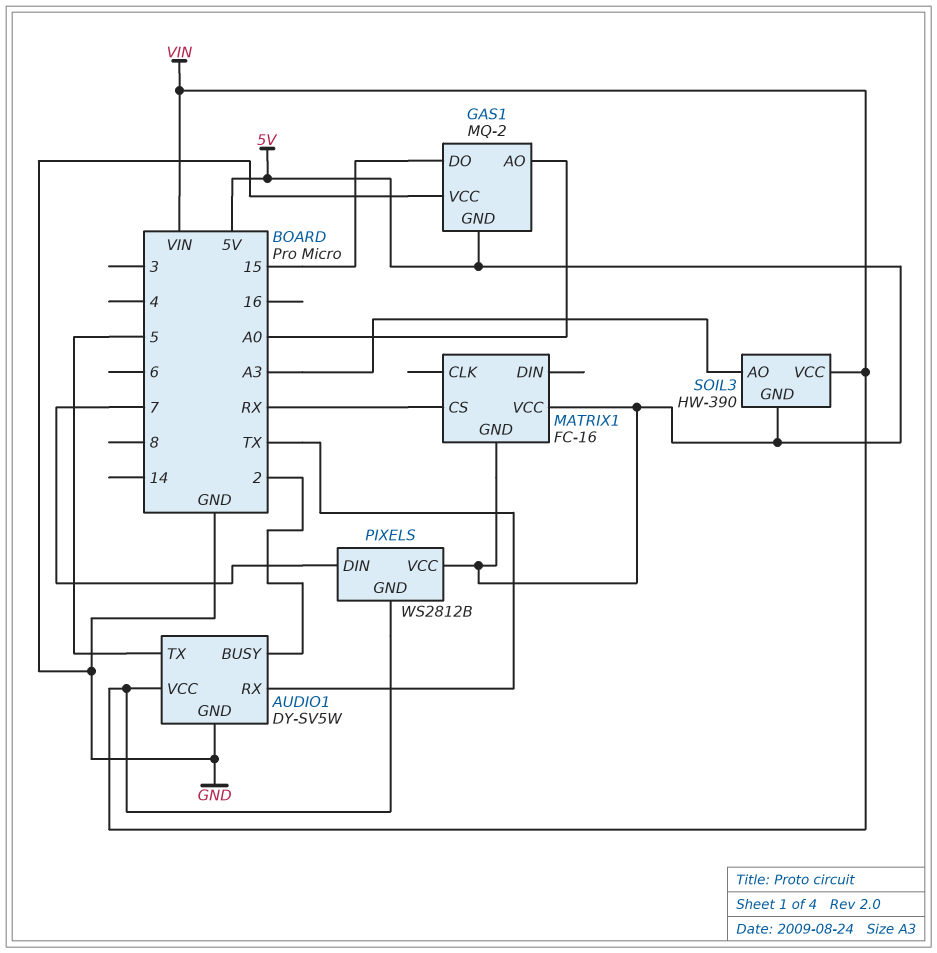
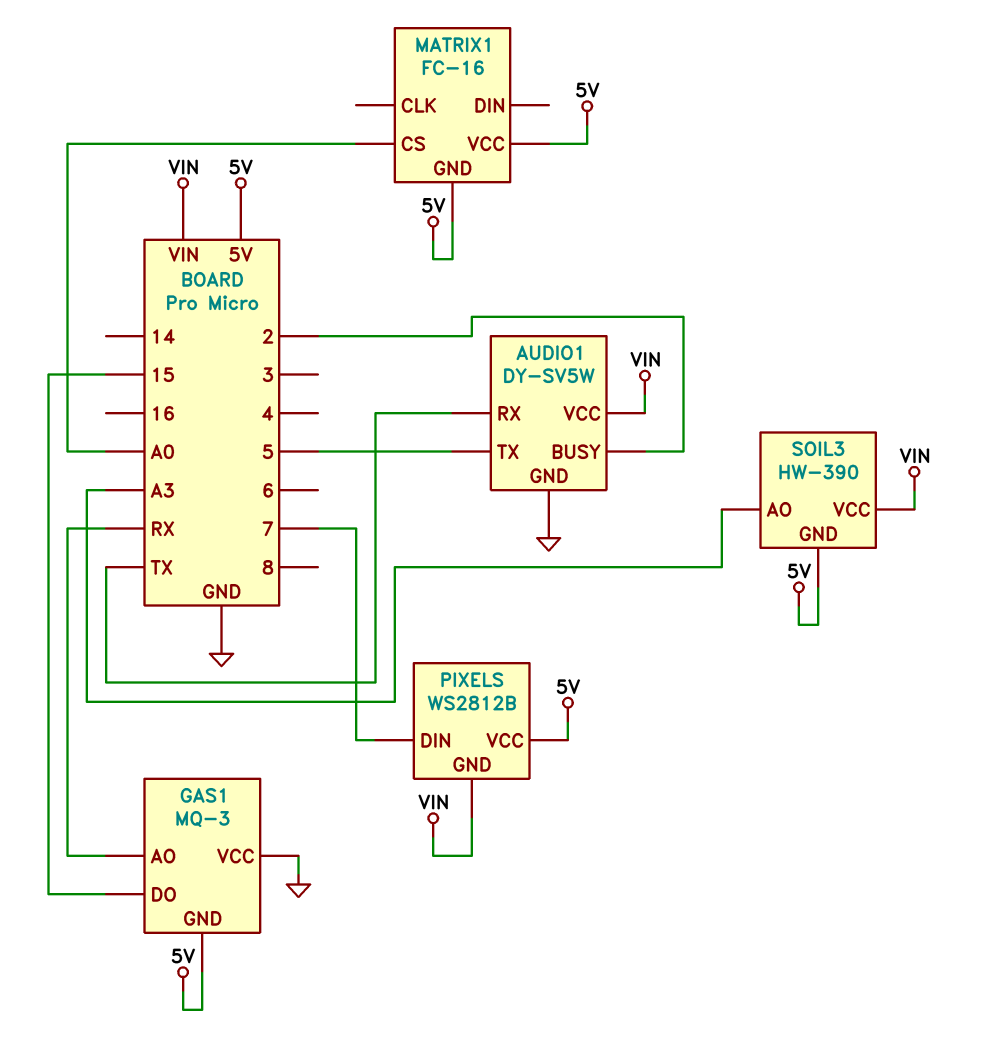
GAS1: MQ-2 -> MQ-3
GAS1 pin AO: A0 -> RX
MATRIX1 pin CS: RX -> A0

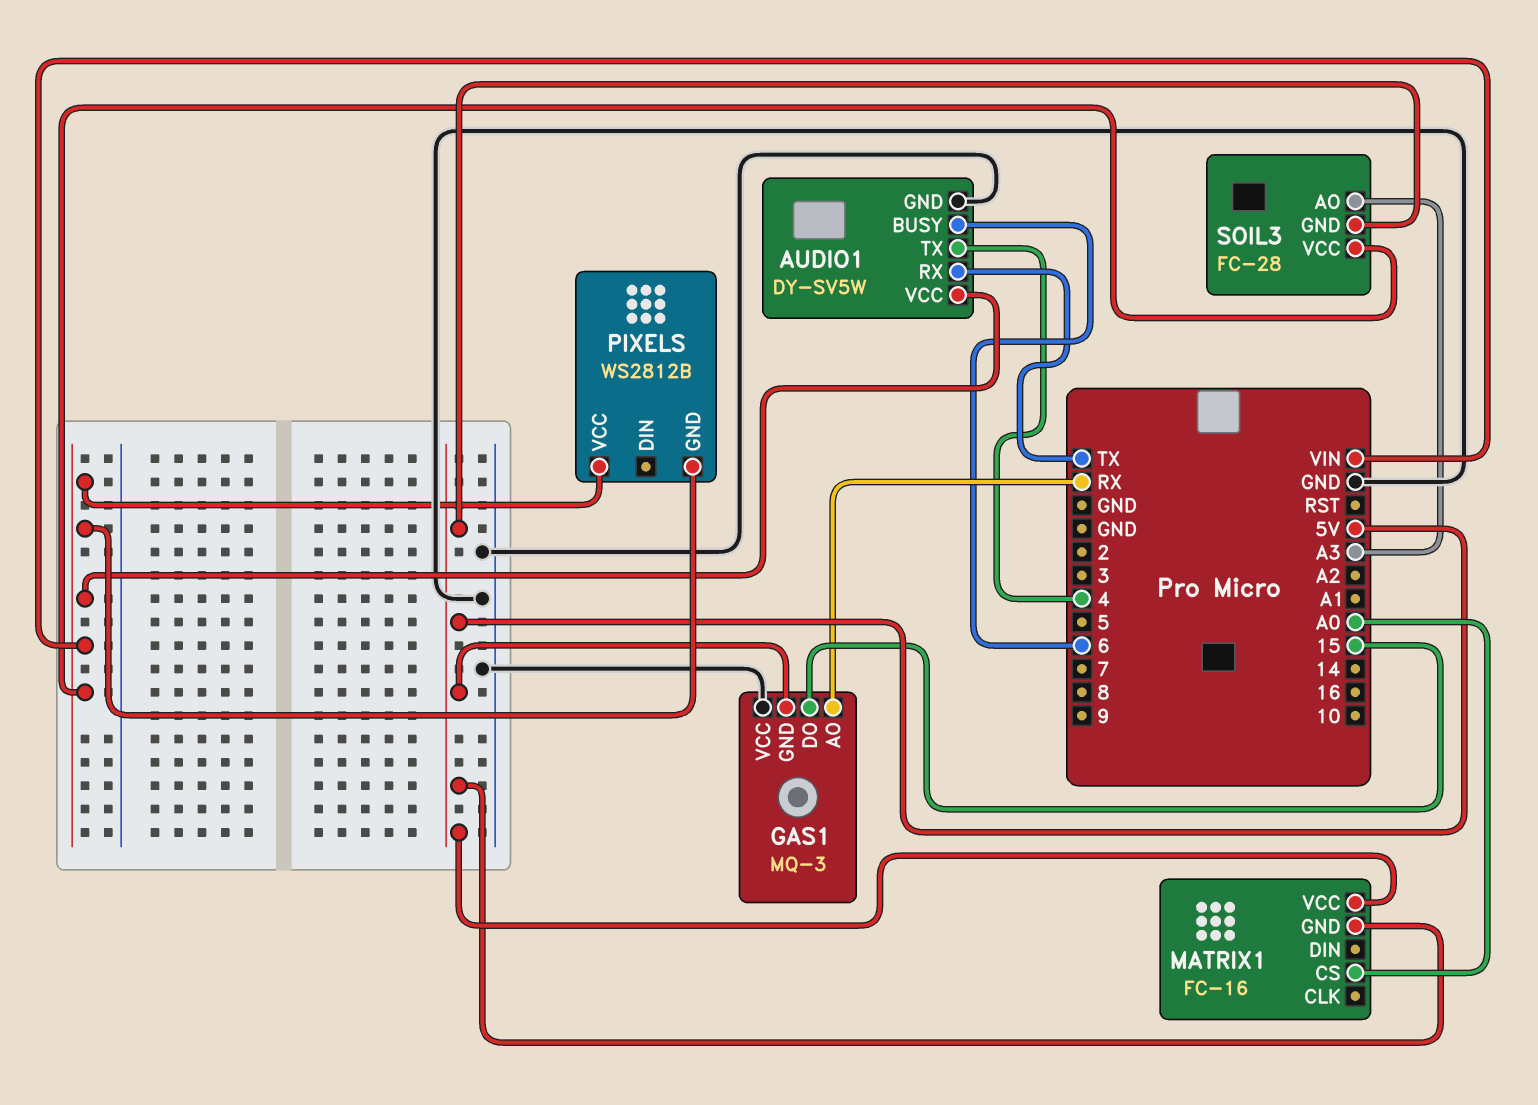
AUDIO1 pin BUSY: 2 -> 6
AUDIO1 pin TX: 5 -> 4
PIXELS pin DIN: 7 -> none
PIXELS pin VCC: 5V -> VIN
SOIL3: HW-390 -> FC-28

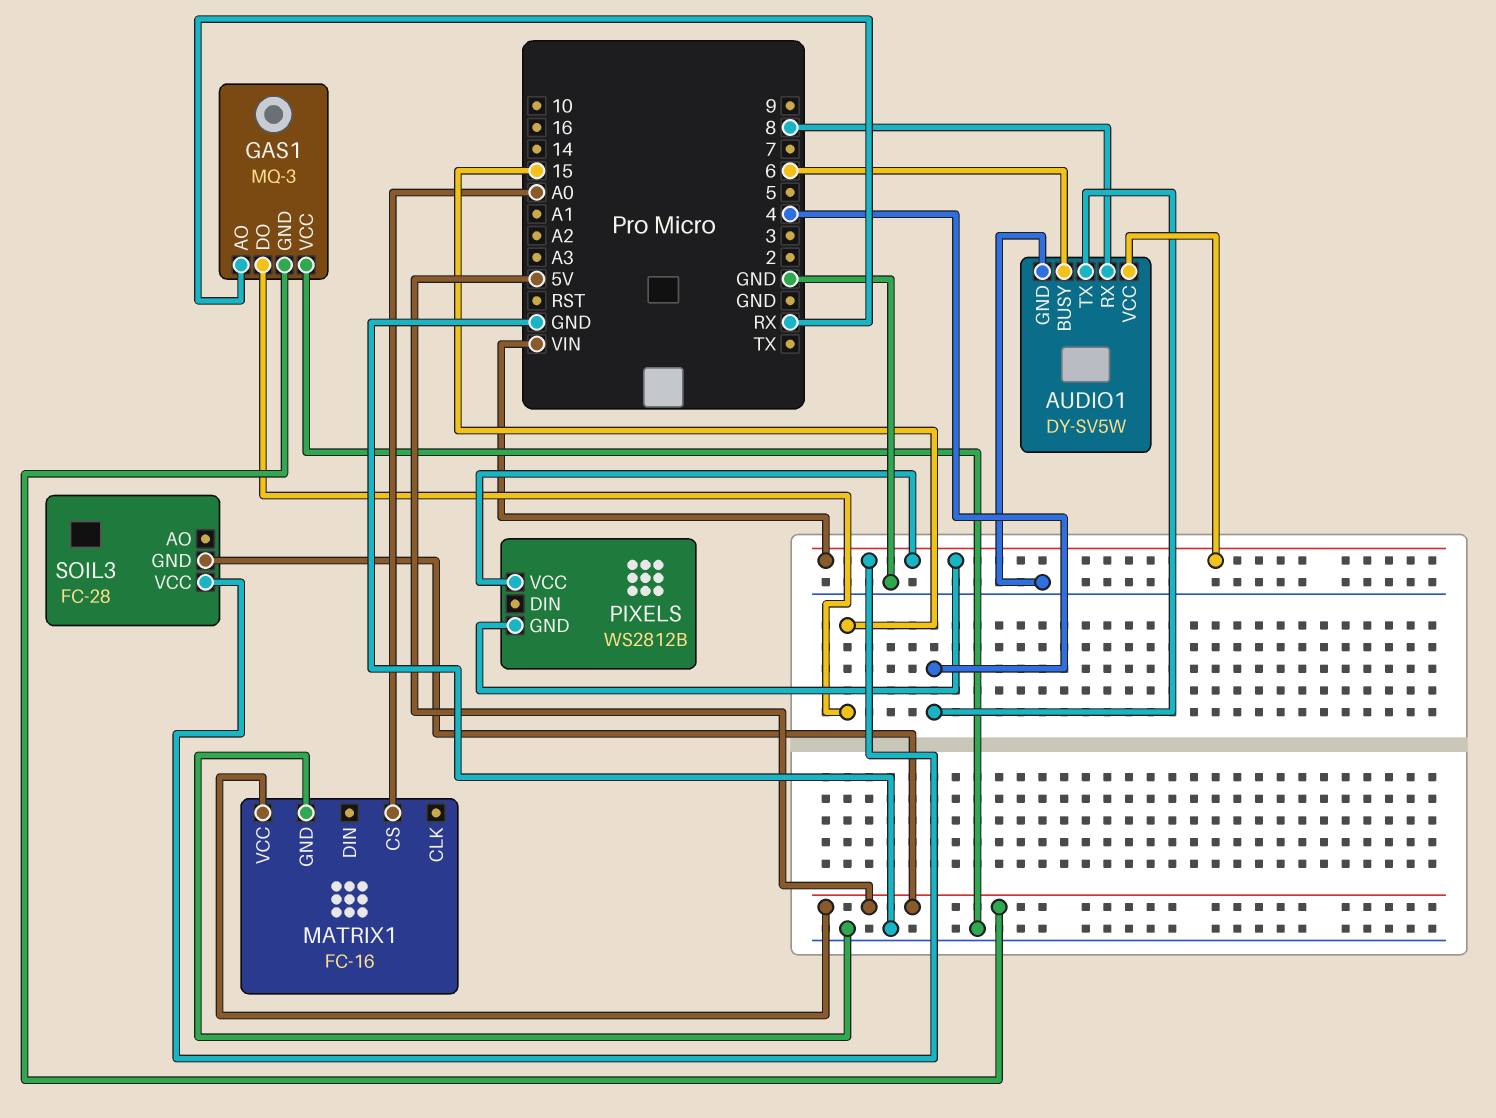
AUDIO1 pin RX: TX -> 8
MATRIX1 pin GND: 5V -> GND
SOIL3 pin AO: A3 -> none

